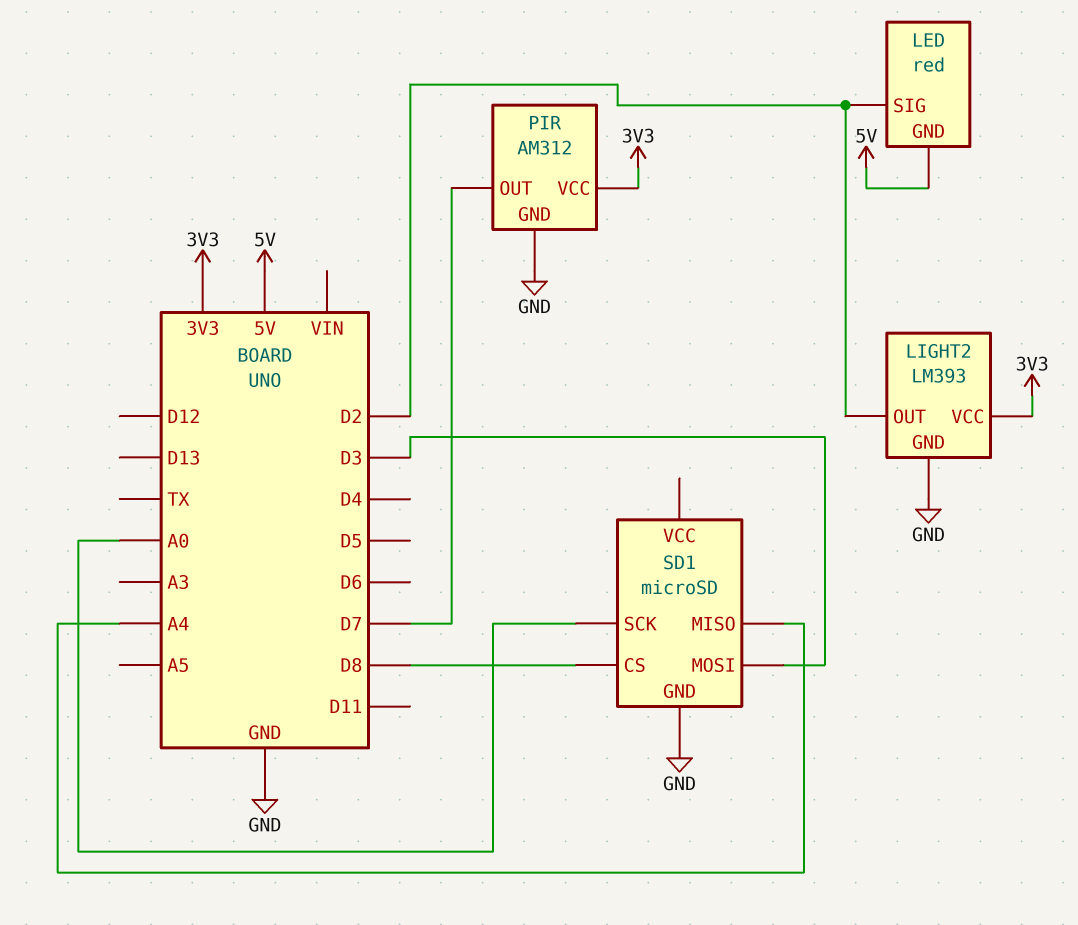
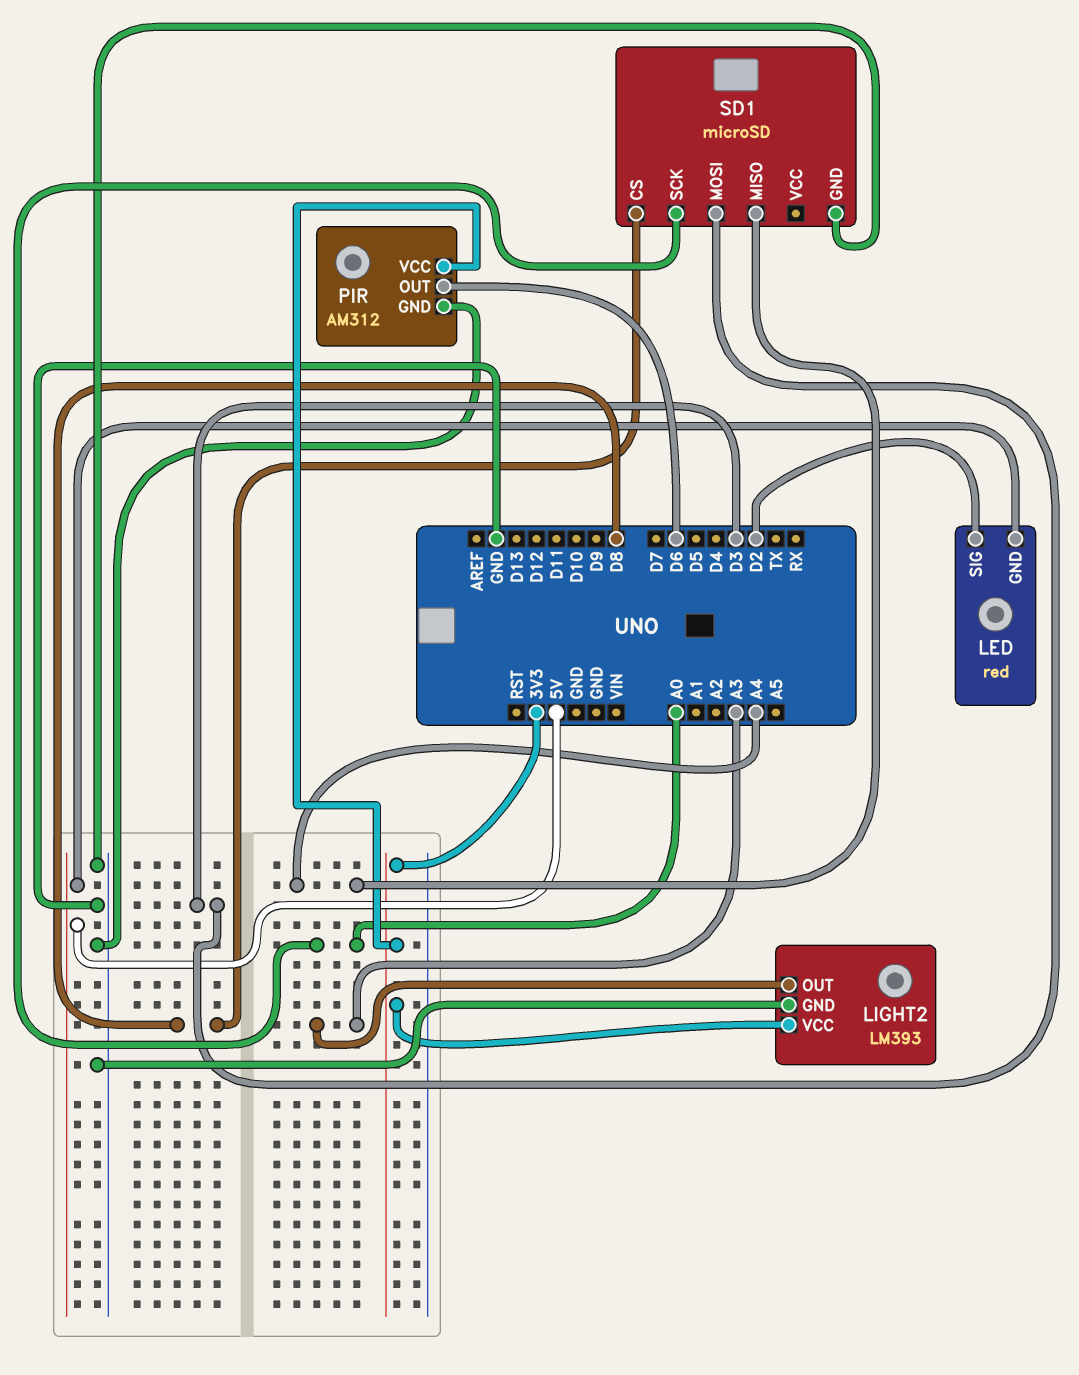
LIGHT2 pin OUT: D2 -> A3
PIR pin OUT: D7 -> D6

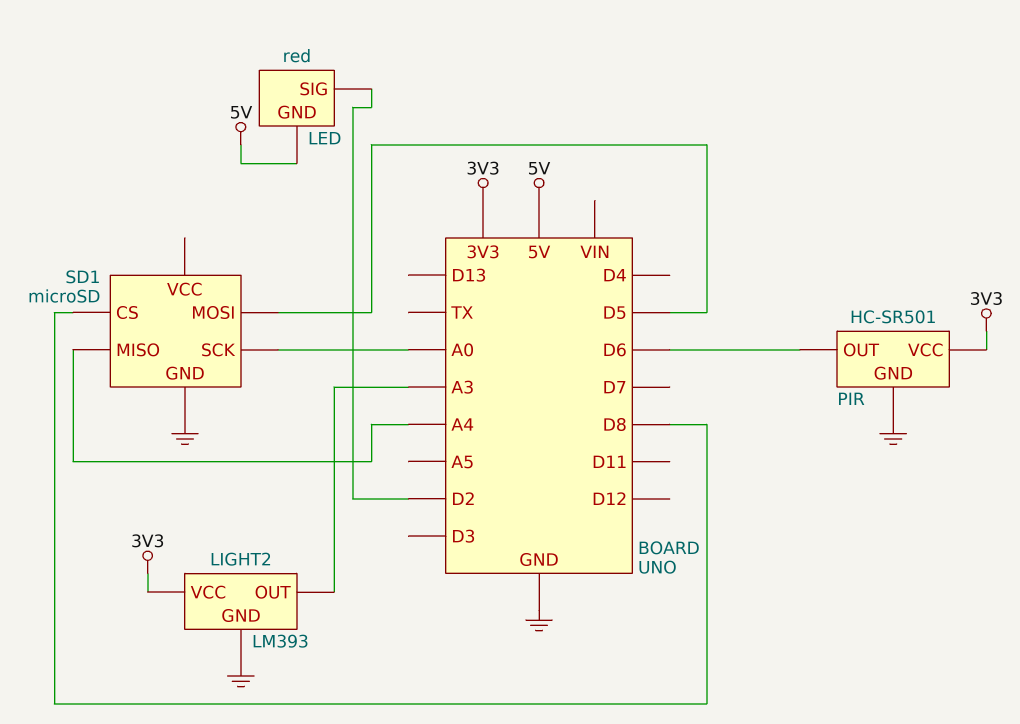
PIR: AM312 -> HC-SR501
SD1 pin MOSI: D3 -> D5

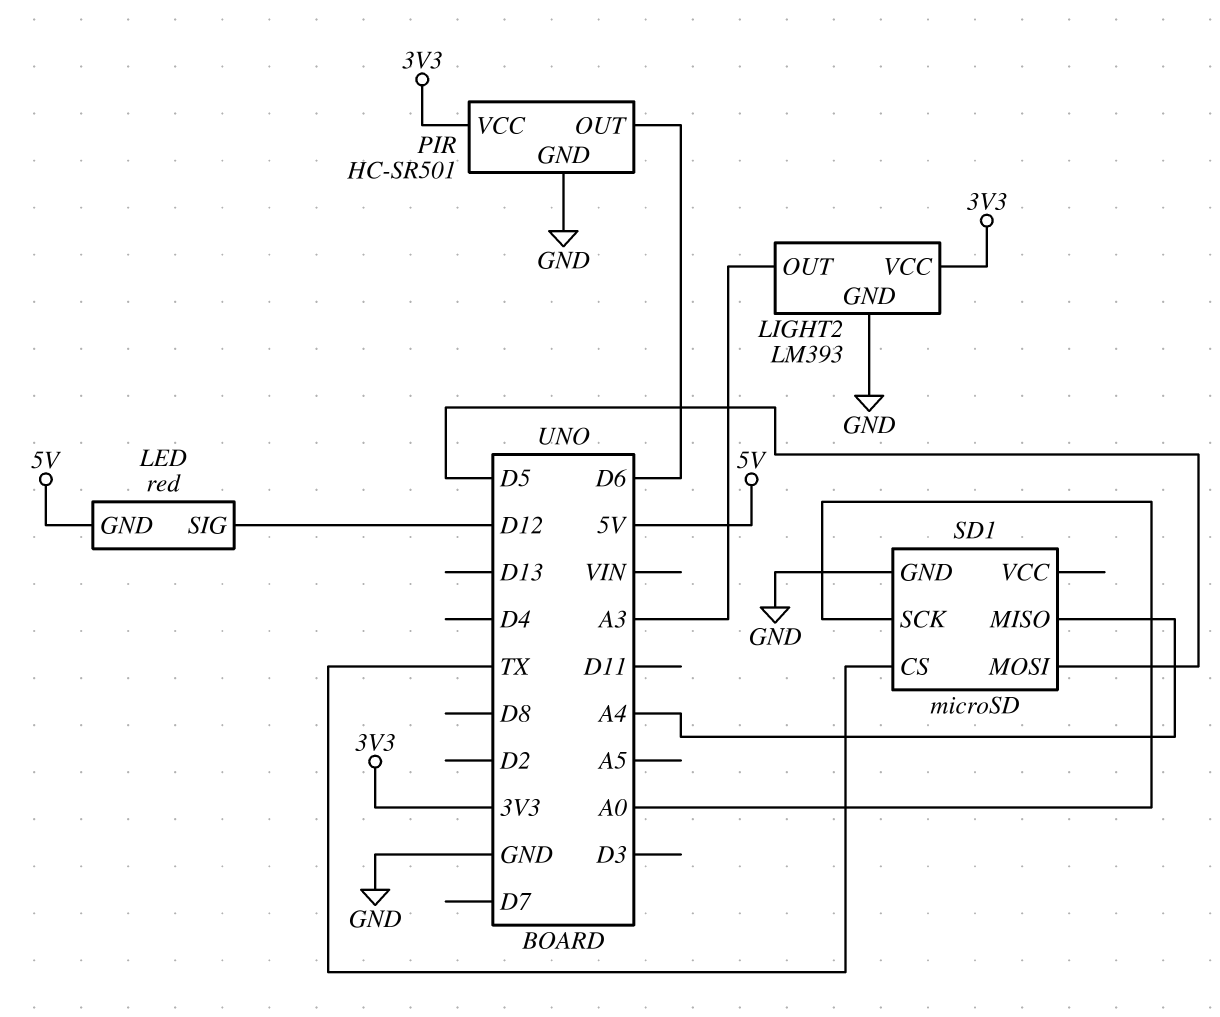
LED pin SIG: D2 -> D12
SD1 pin CS: D8 -> TX

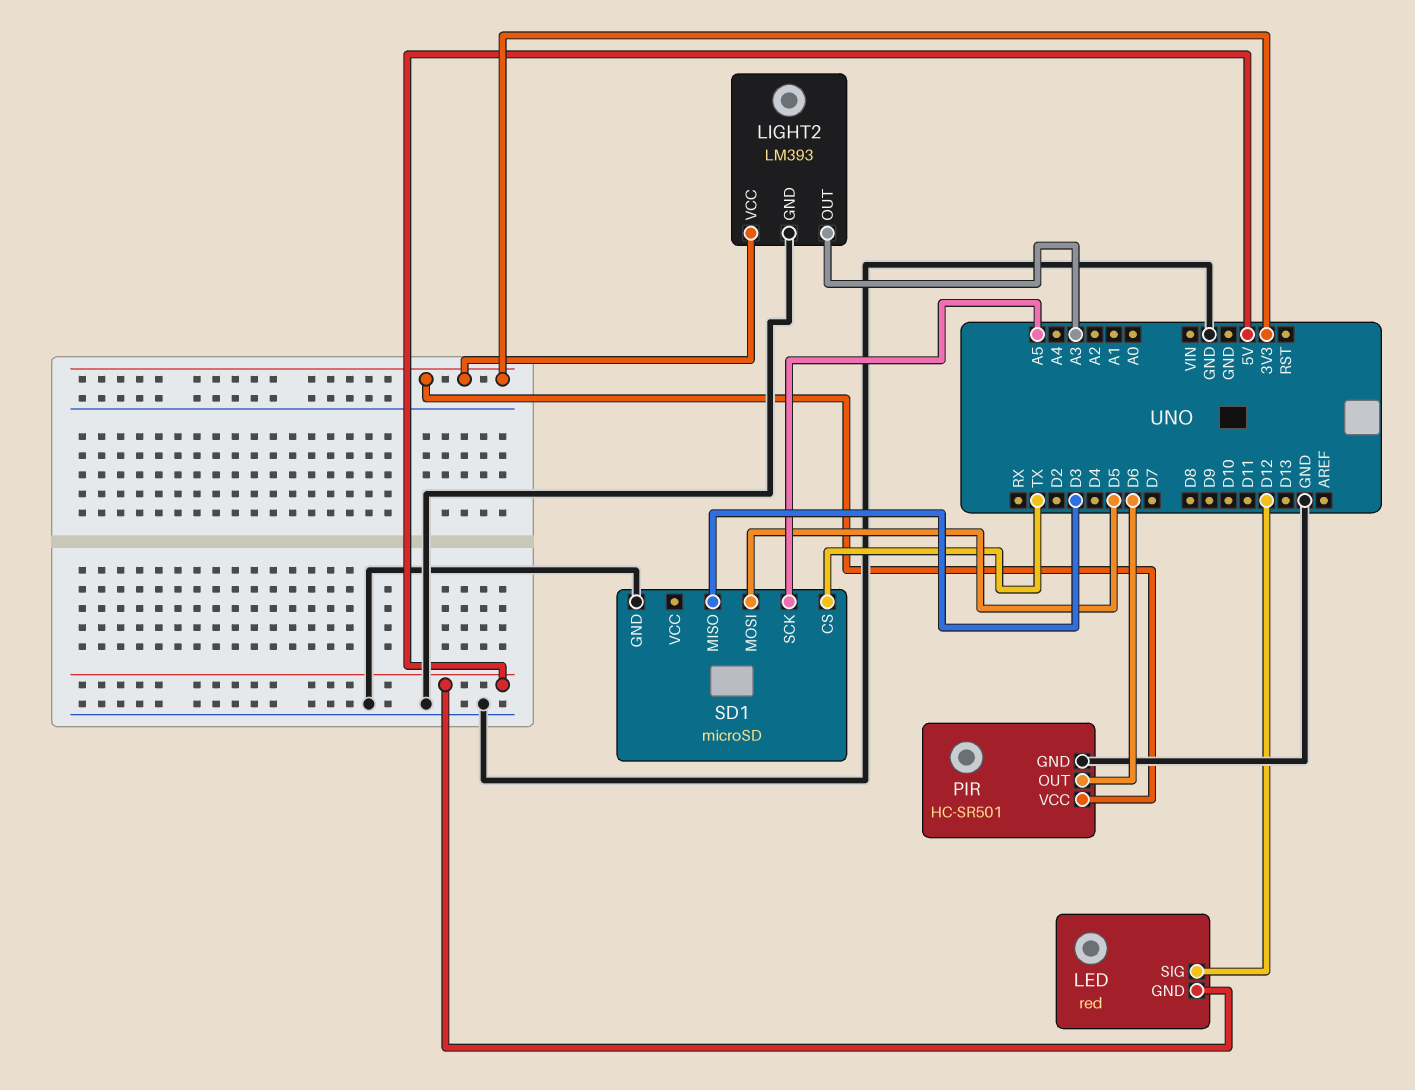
SD1 pin MISO: A4 -> D3
SD1 pin SCK: A0 -> A5

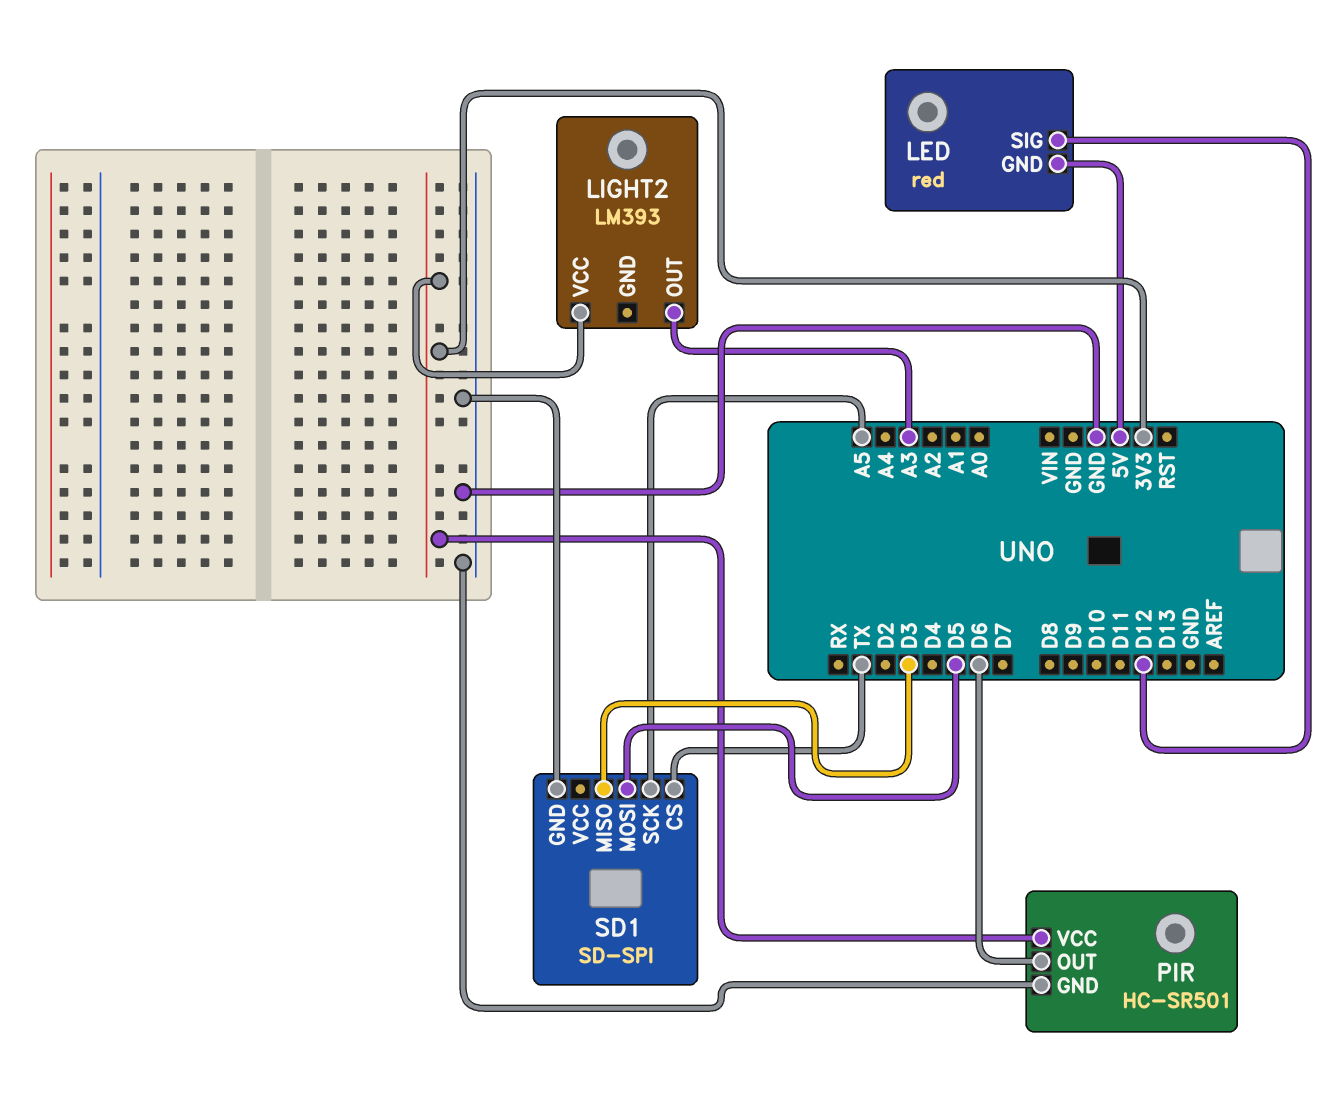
LIGHT2 pin GND: GND -> none
SD1: microSD -> SD-SPI

